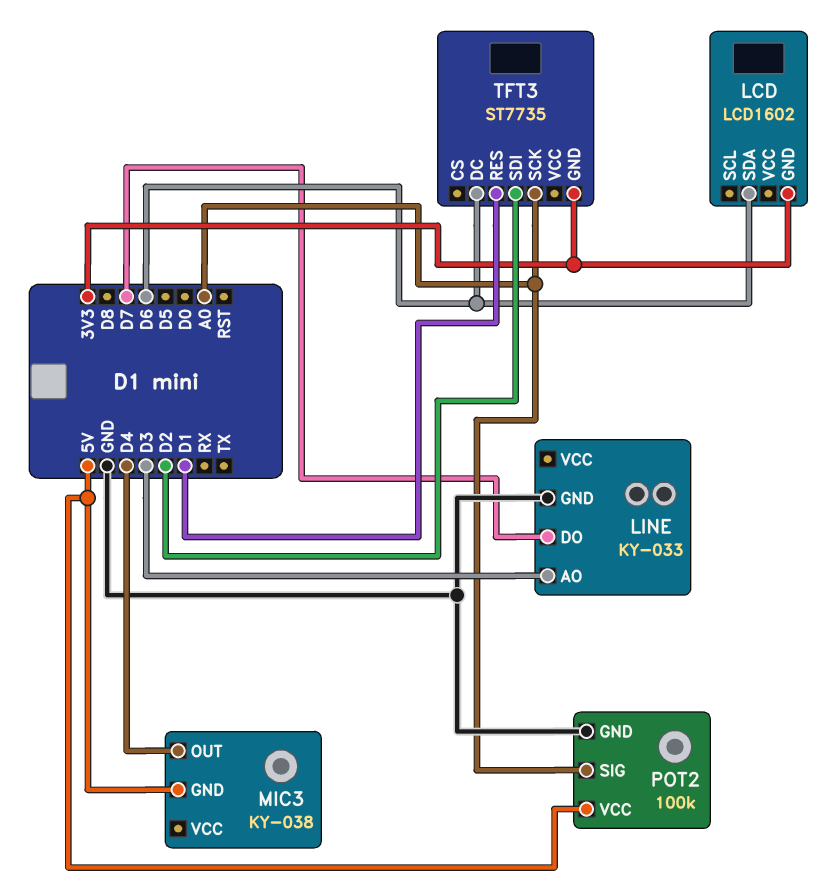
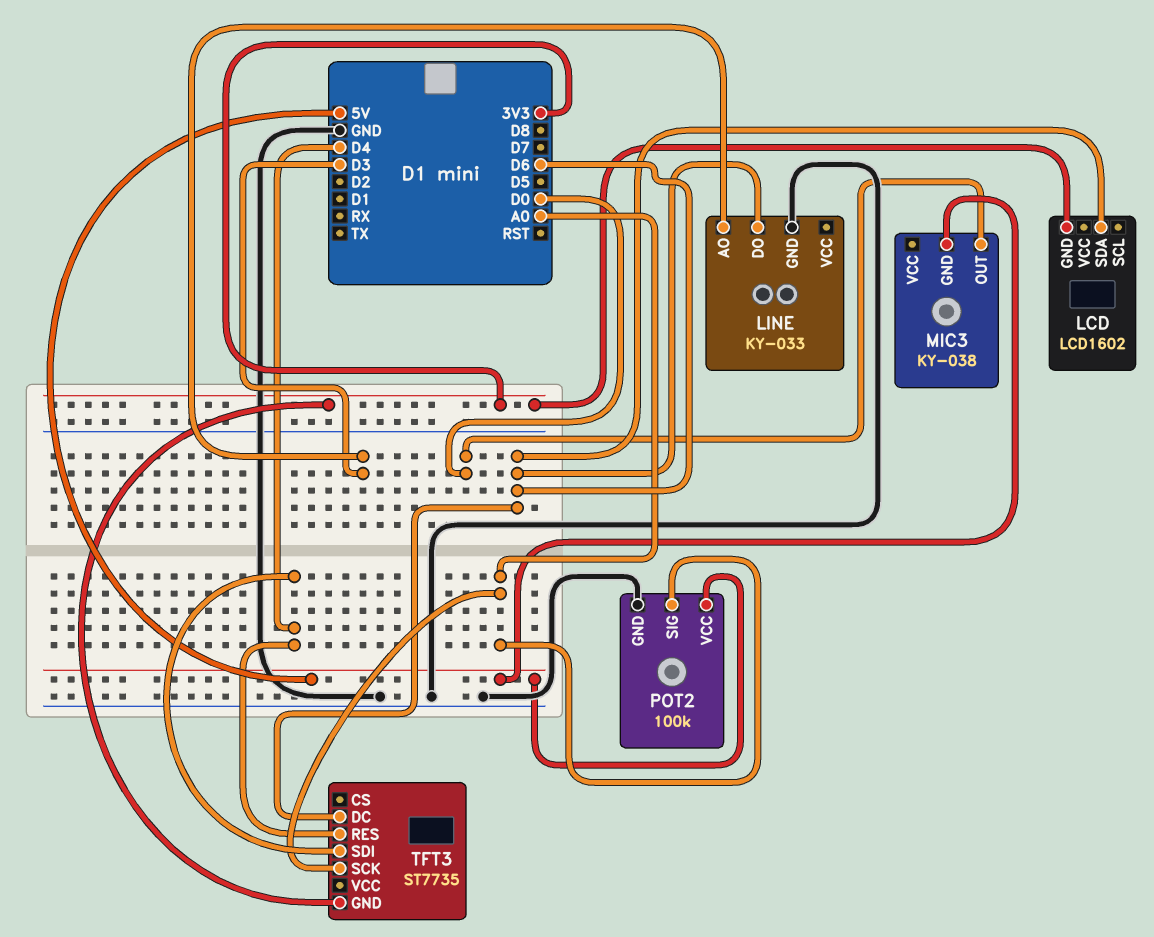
LINE pin DO: D7 -> D6
MIC3 pin OUT: D4 -> D0
TFT3 pin RES: D1 -> D4
TFT3 pin SDI: D2 -> D4

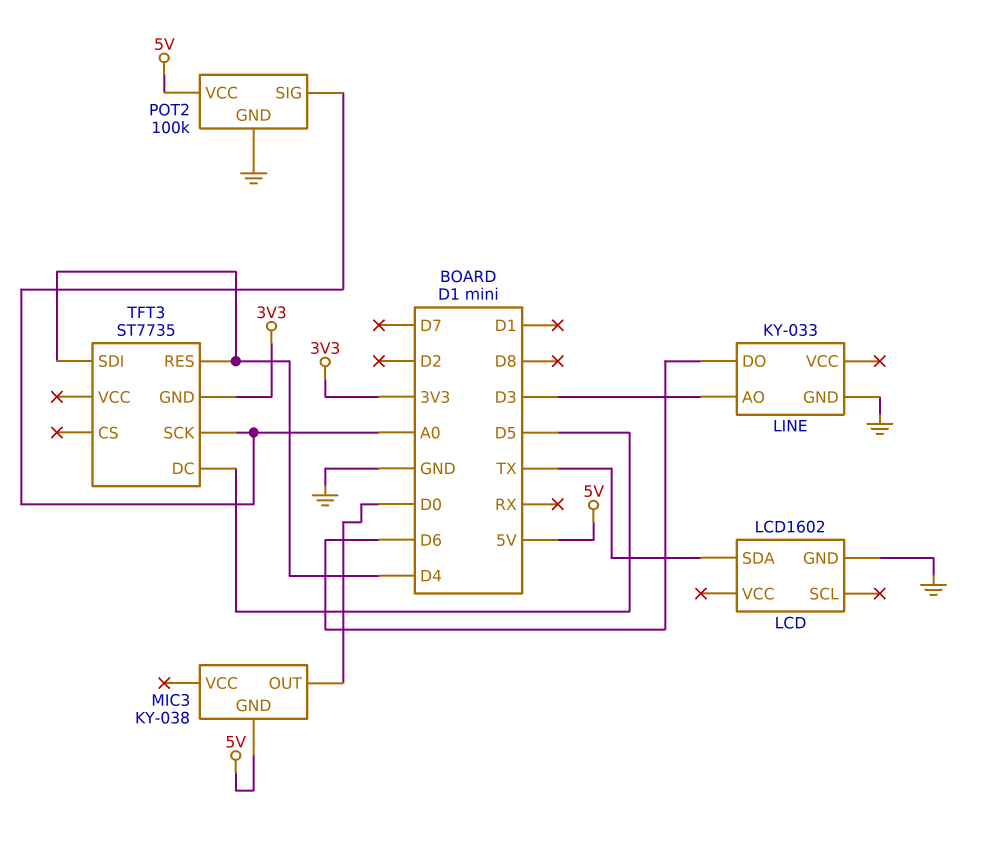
LCD pin GND: 3V3 -> GND
LCD pin SDA: D6 -> TX
TFT3 pin DC: D6 -> D5

